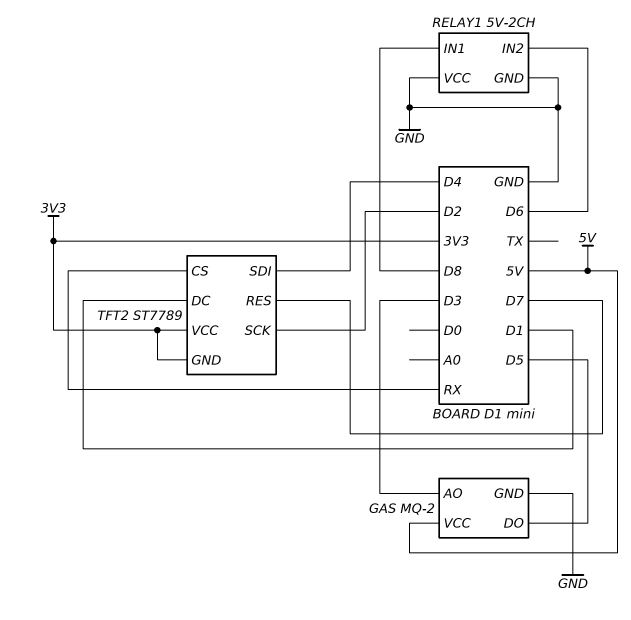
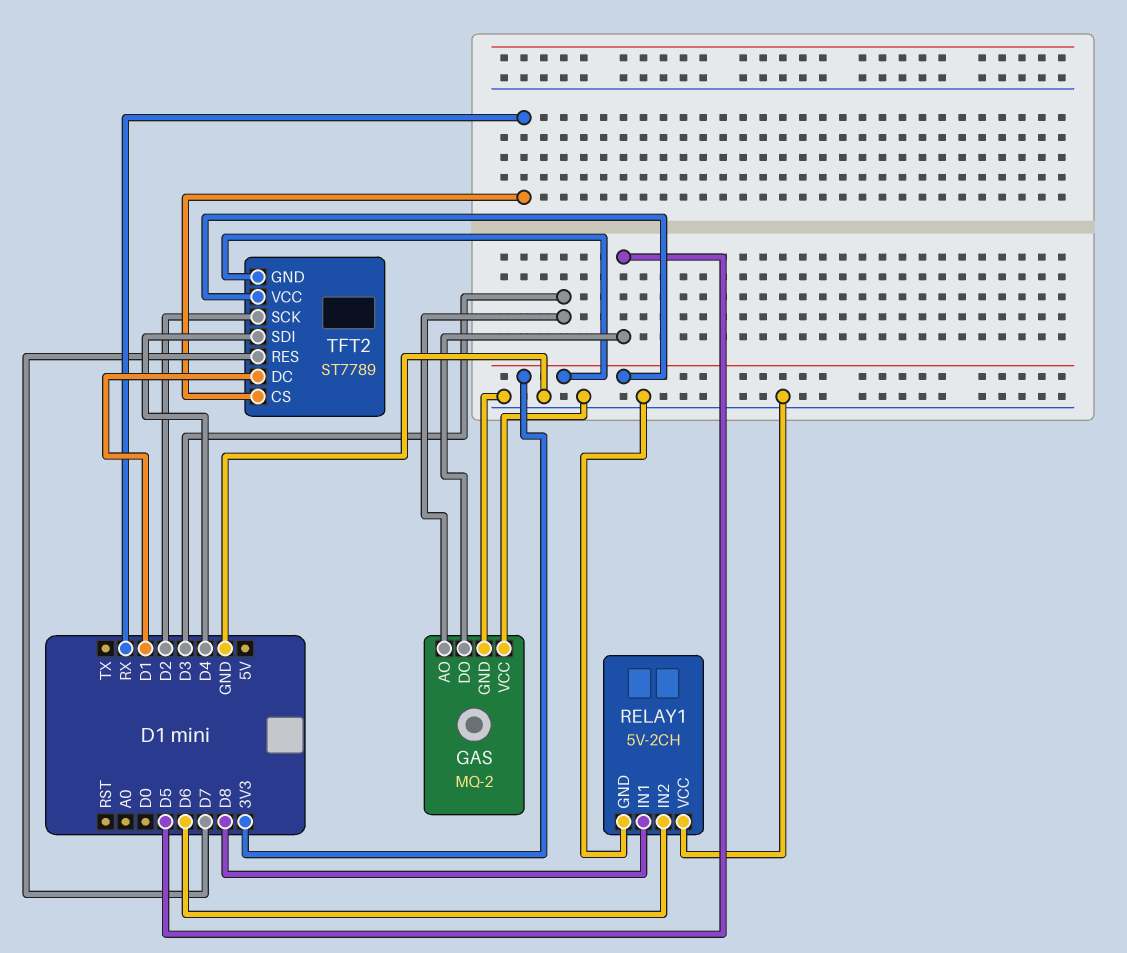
GAS pin VCC: 5V -> GND

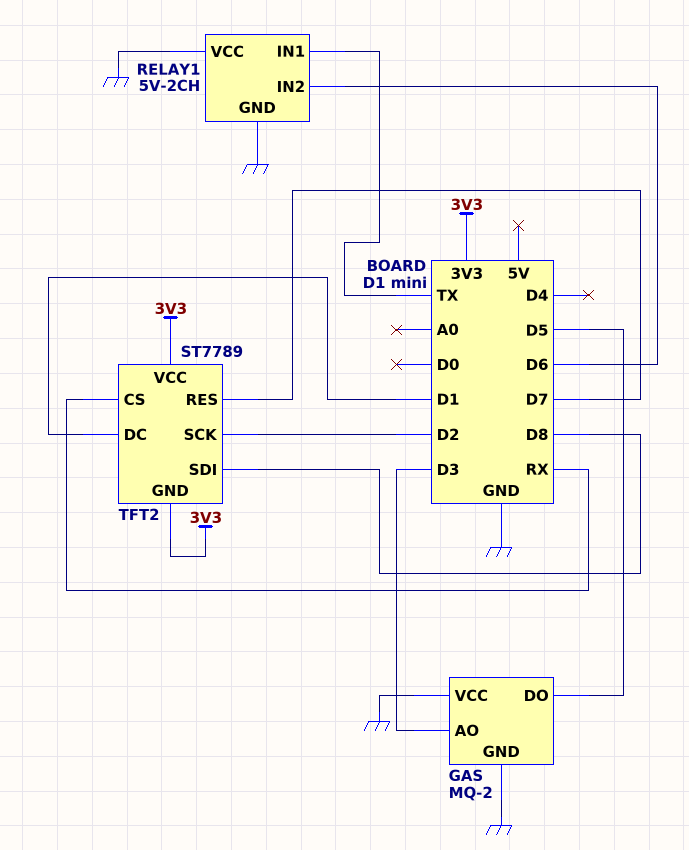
RELAY1 pin IN1: D8 -> TX
TFT2 pin SDI: D4 -> D8

